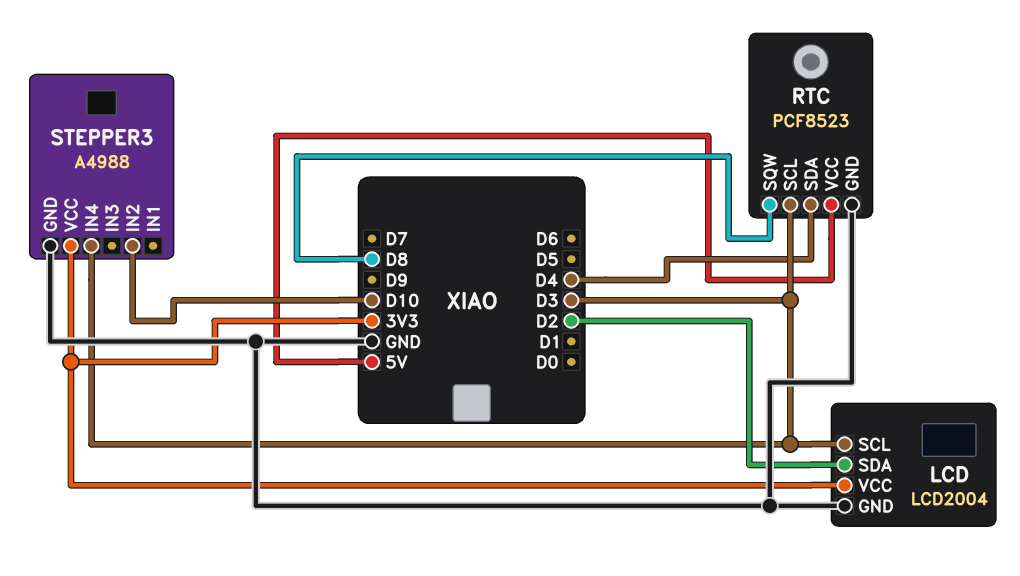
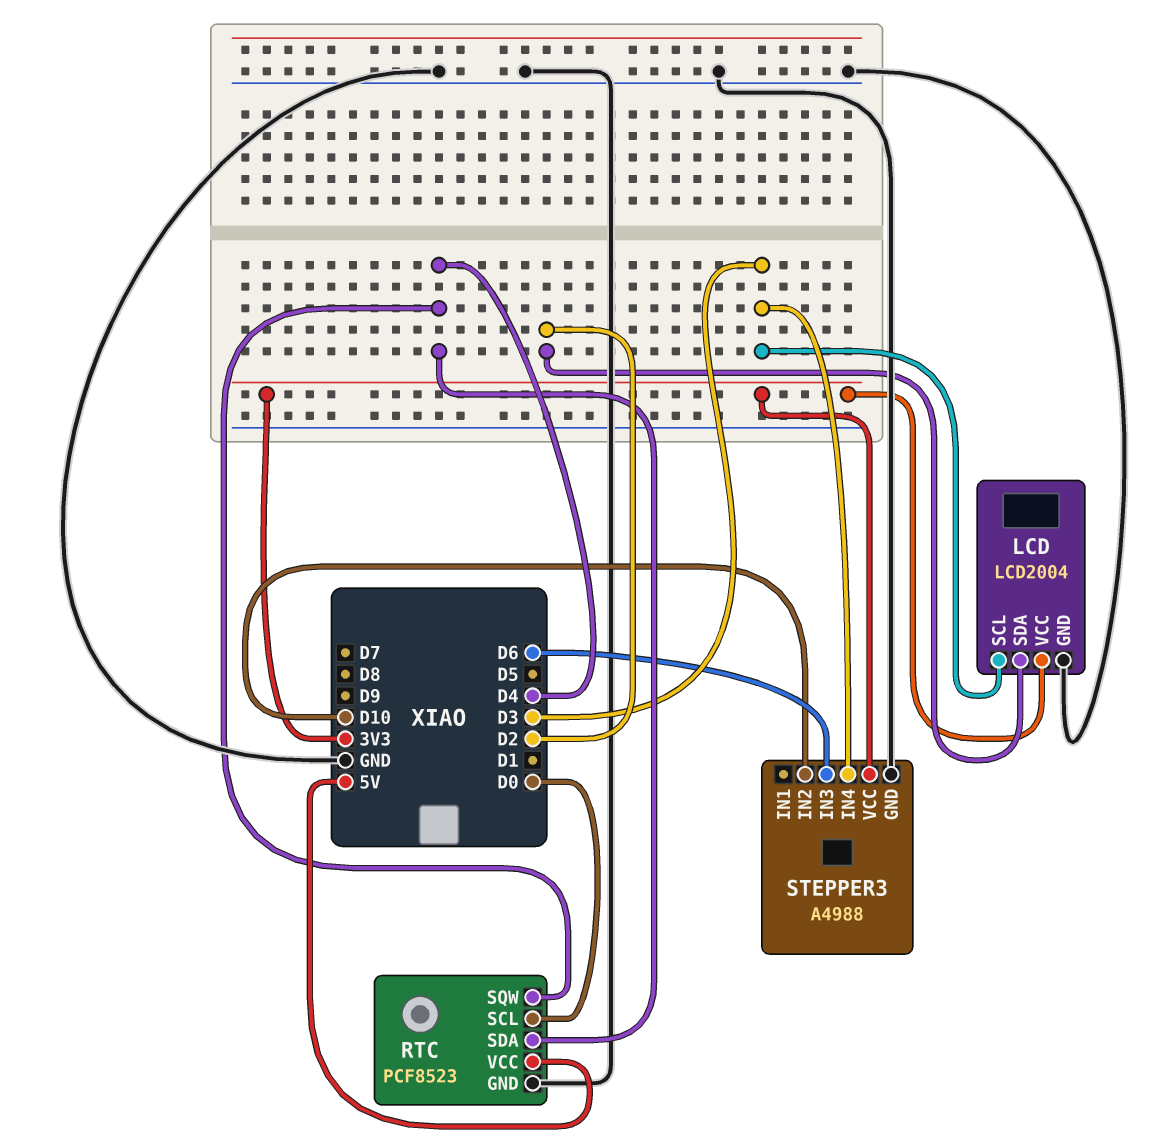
RTC pin SCL: D3 -> D0
RTC pin SQW: D8 -> D4
STEPPER3 pin IN3: none -> D6

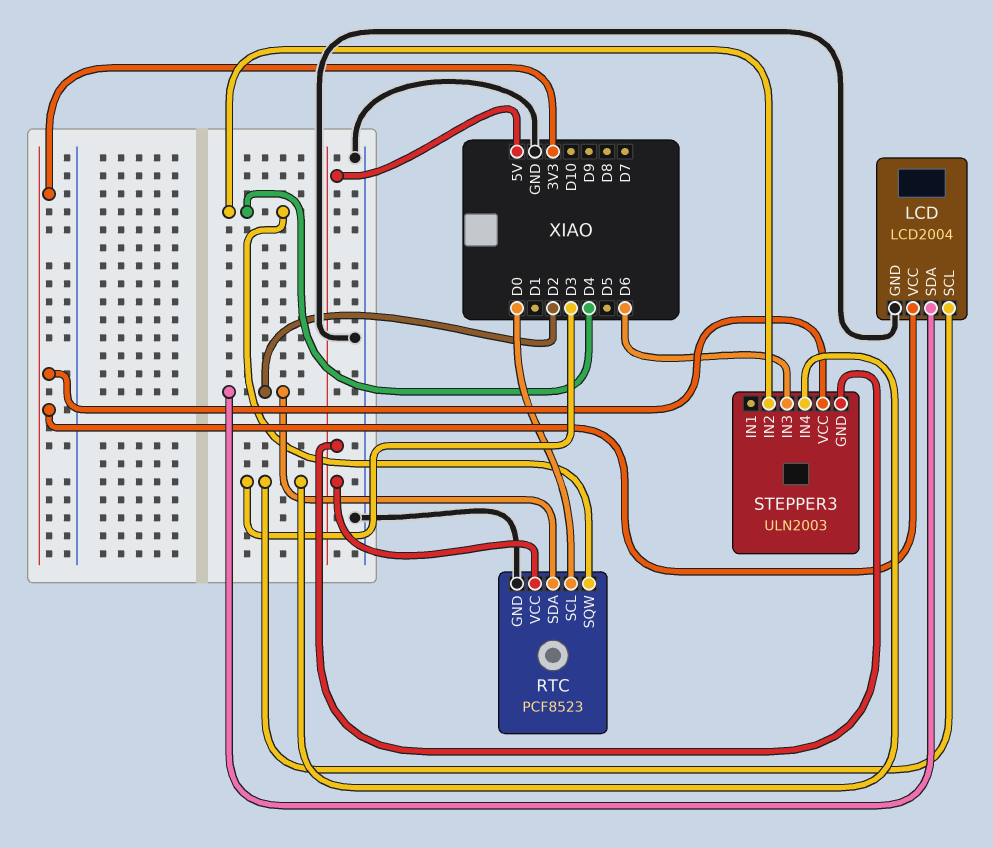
RTC pin SDA: D4 -> D2
STEPPER3: A4988 -> ULN2003
STEPPER3 pin GND: GND -> 5V
STEPPER3 pin IN2: D10 -> D4

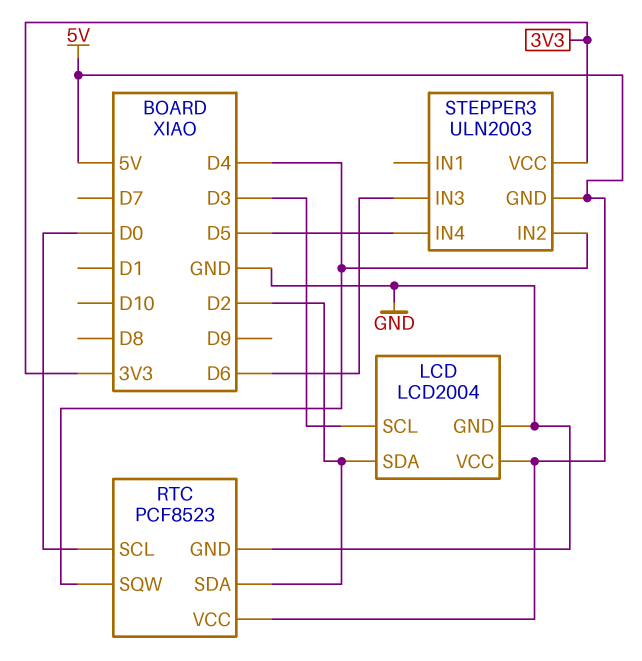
LCD pin VCC: 3V3 -> 5V
STEPPER3 pin IN4: D3 -> D5

